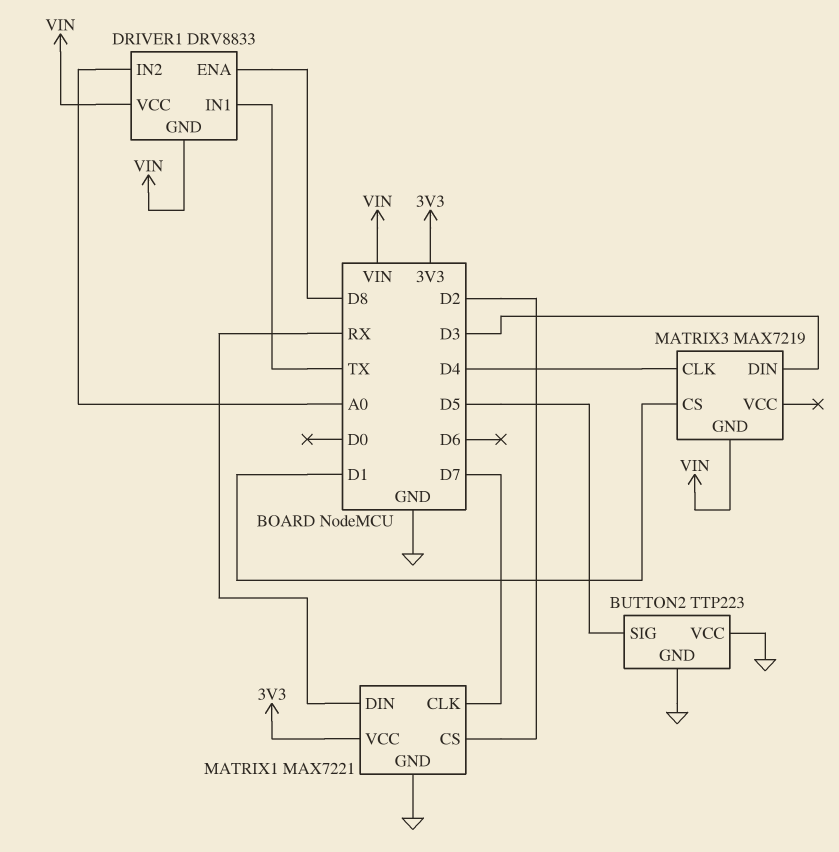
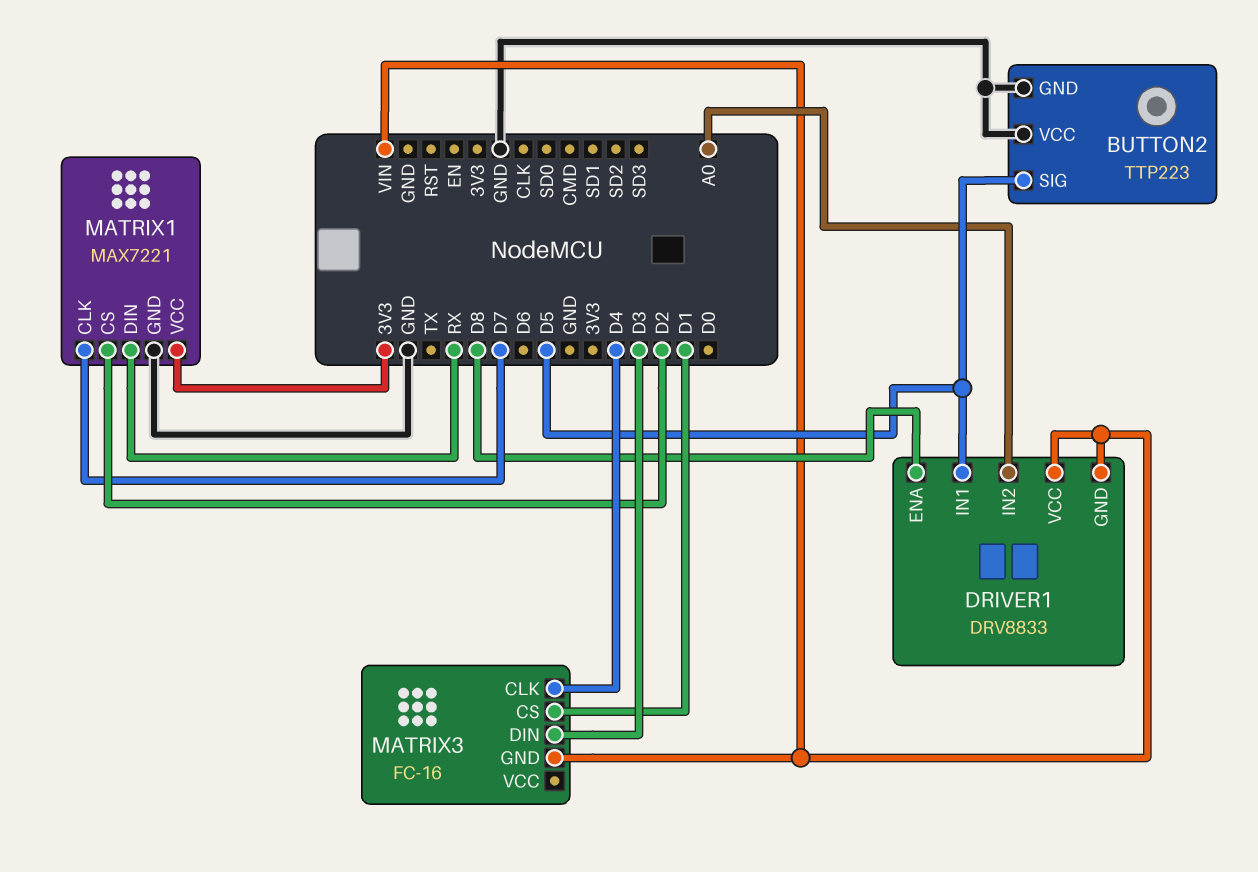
DRIVER1 pin IN1: TX -> D5
MATRIX3: MAX7219 -> FC-16

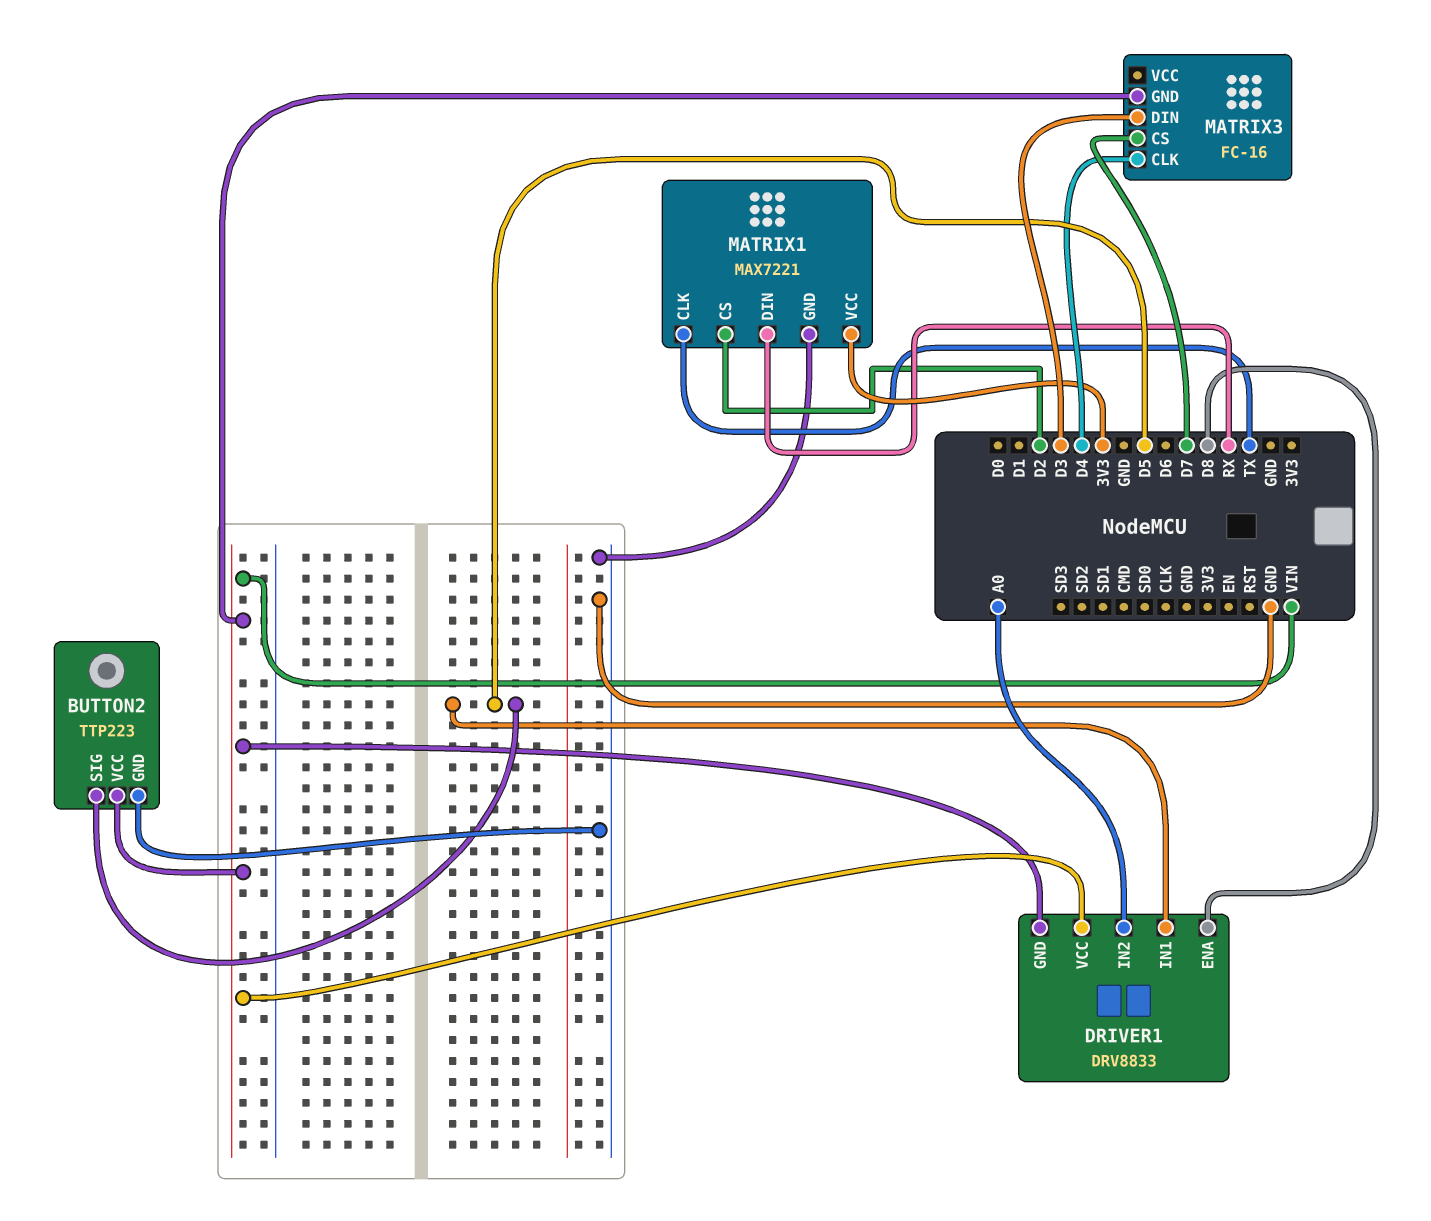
BUTTON2 pin VCC: GND -> VIN
MATRIX1 pin CLK: D7 -> TX
MATRIX3 pin CS: D1 -> D7

